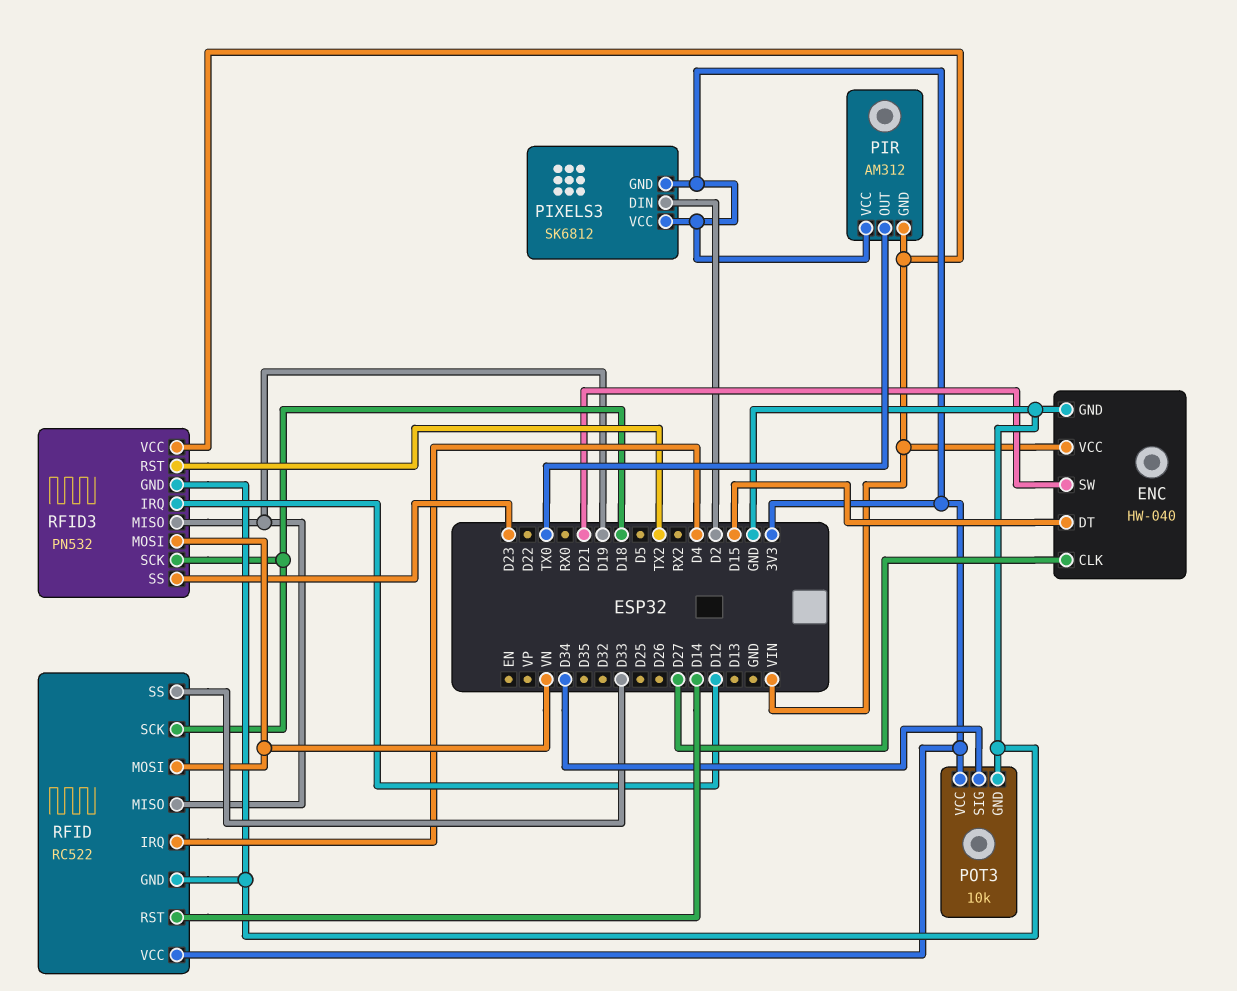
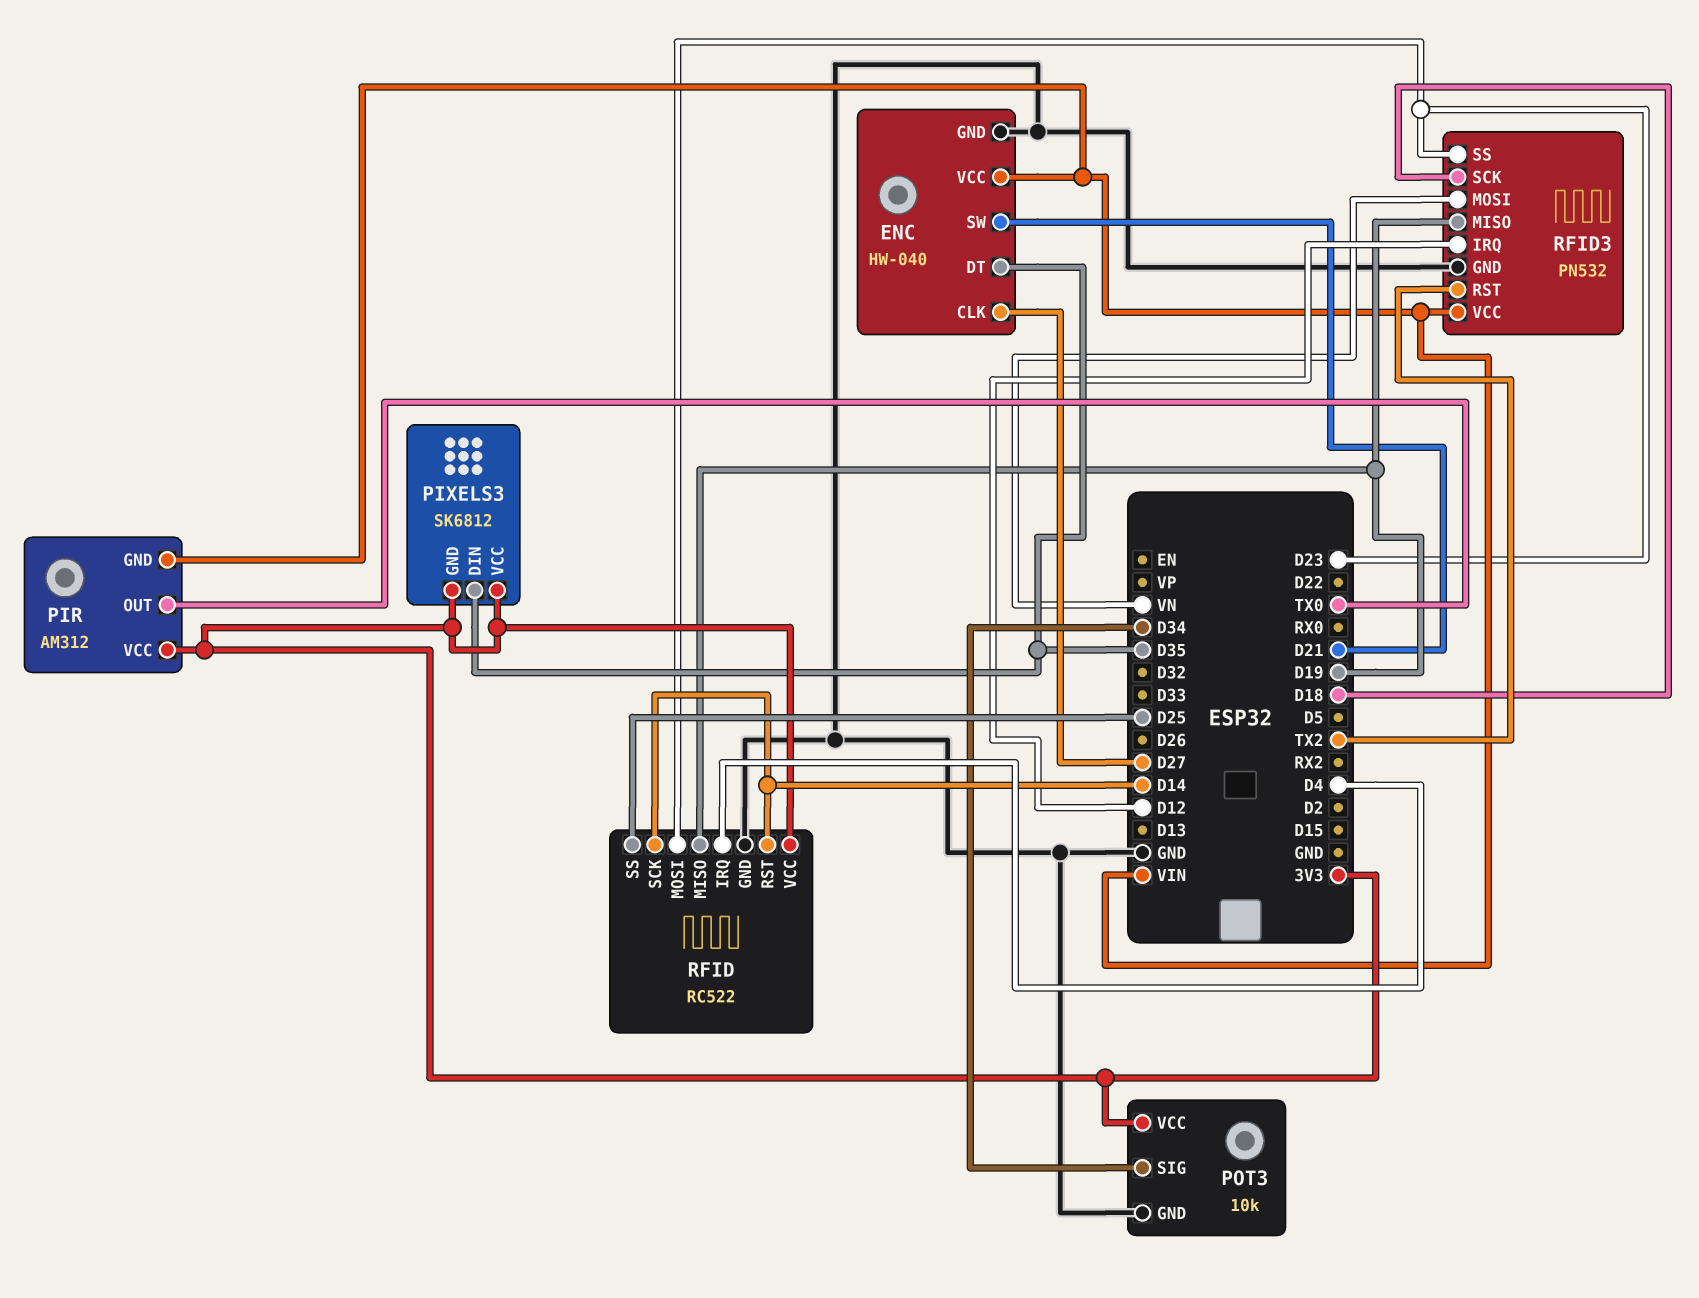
ENC pin DT: D15 -> D35
PIXELS3 pin DIN: D2 -> D35
RFID pin MOSI: VN -> D23
RFID pin SCK: D18 -> D14
RFID pin SS: D33 -> D25

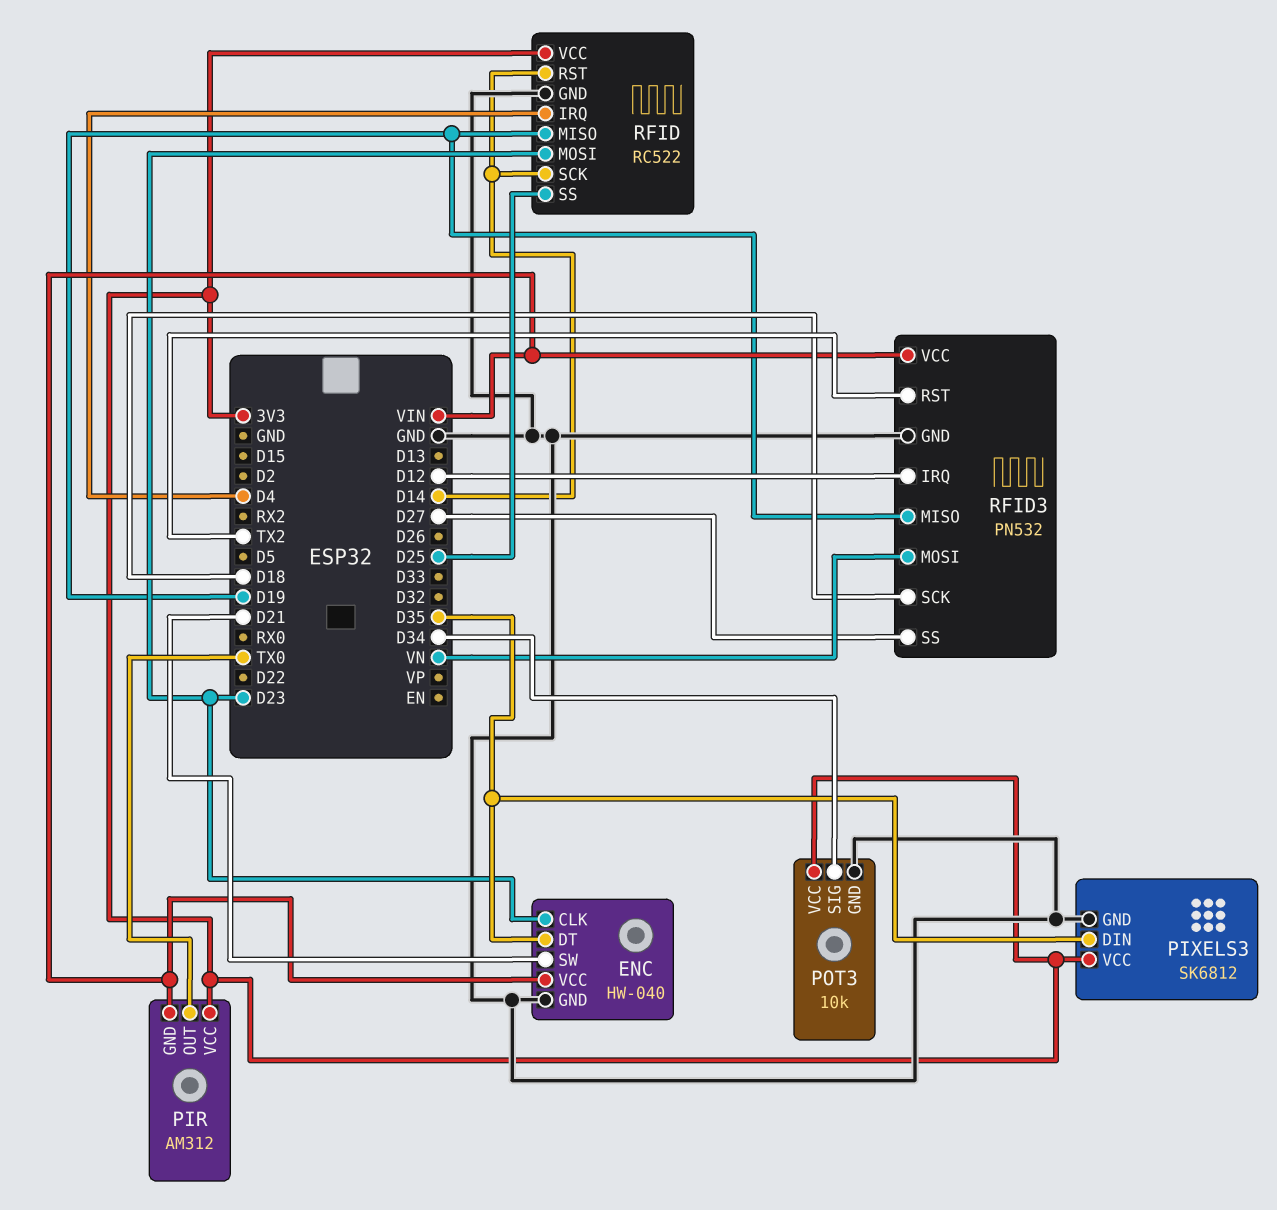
ENC pin CLK: D27 -> D23
PIXELS3 pin GND: 3V3 -> GND
RFID3 pin SS: D23 -> D27

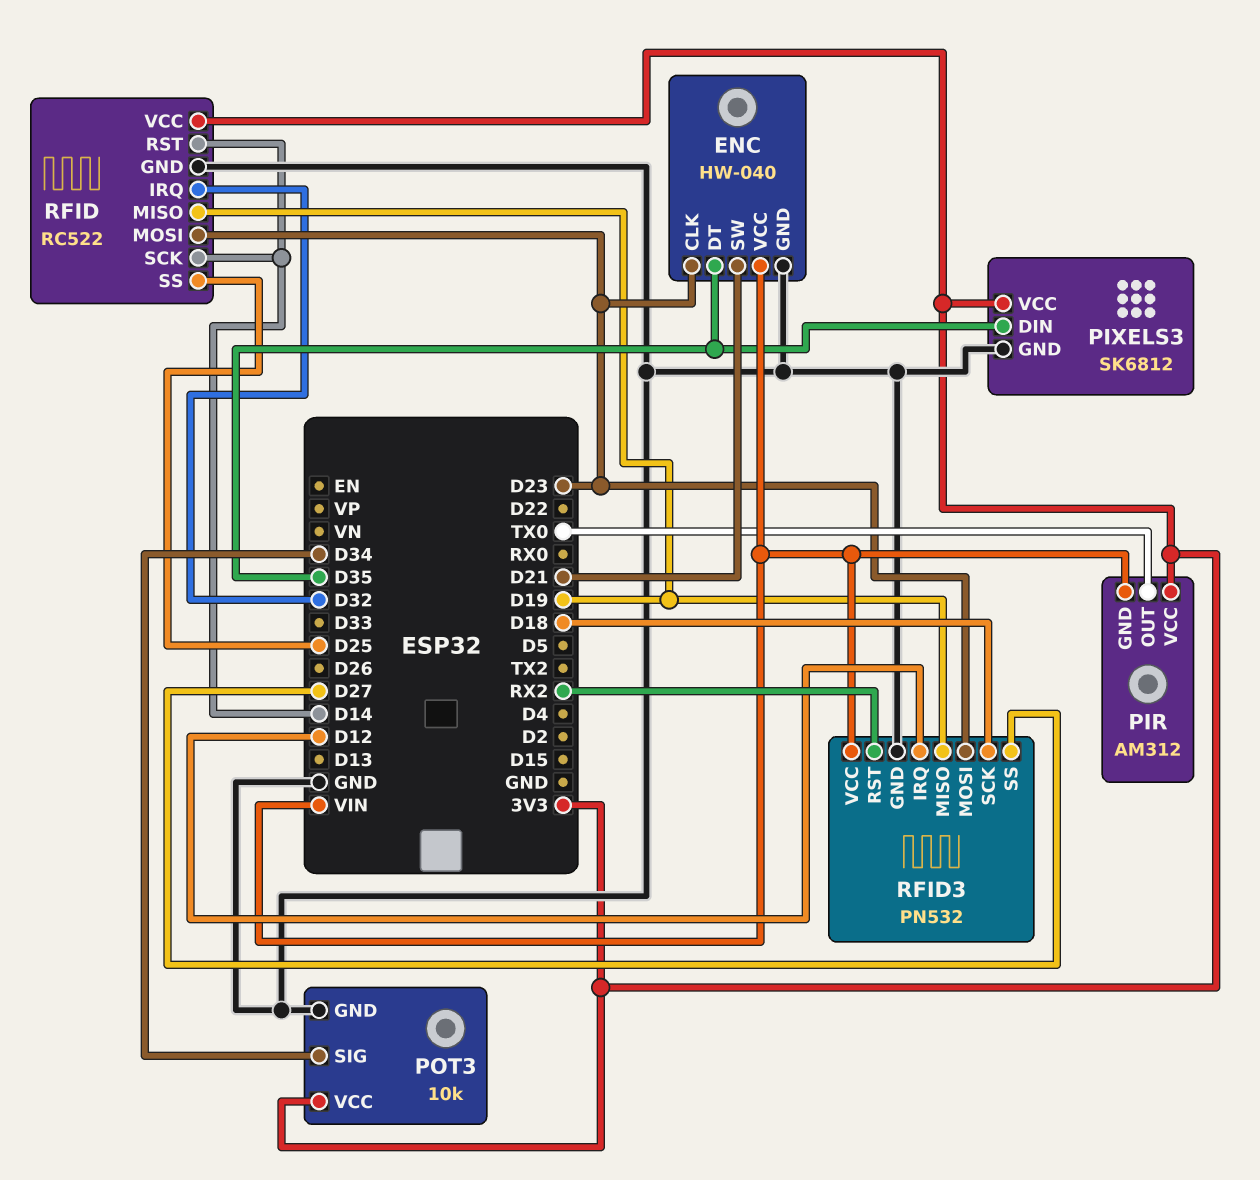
RFID pin IRQ: D4 -> D32
RFID3 pin MOSI: VN -> D23
RFID3 pin RST: TX2 -> RX2

